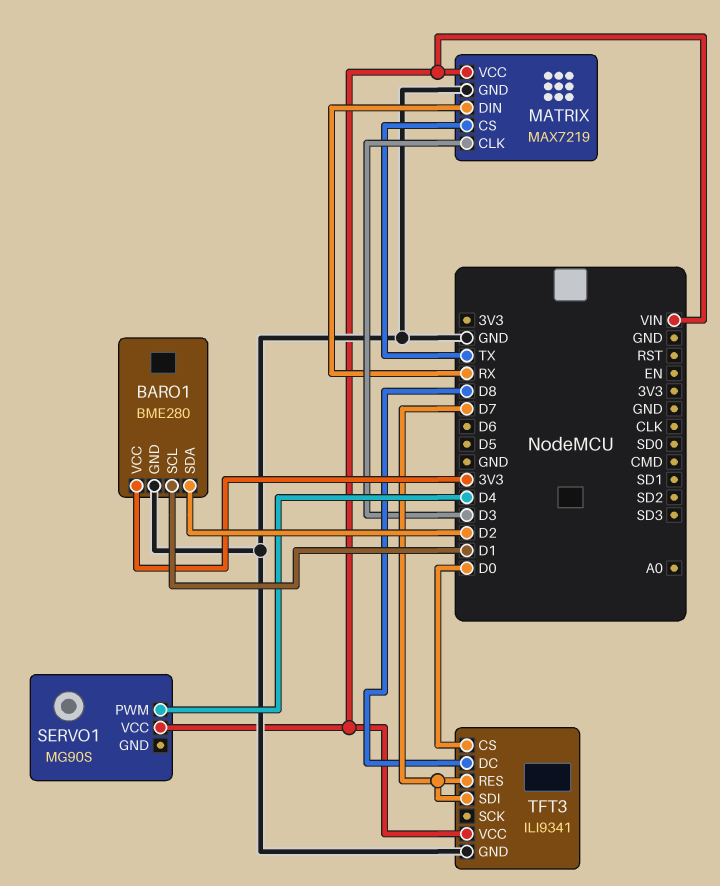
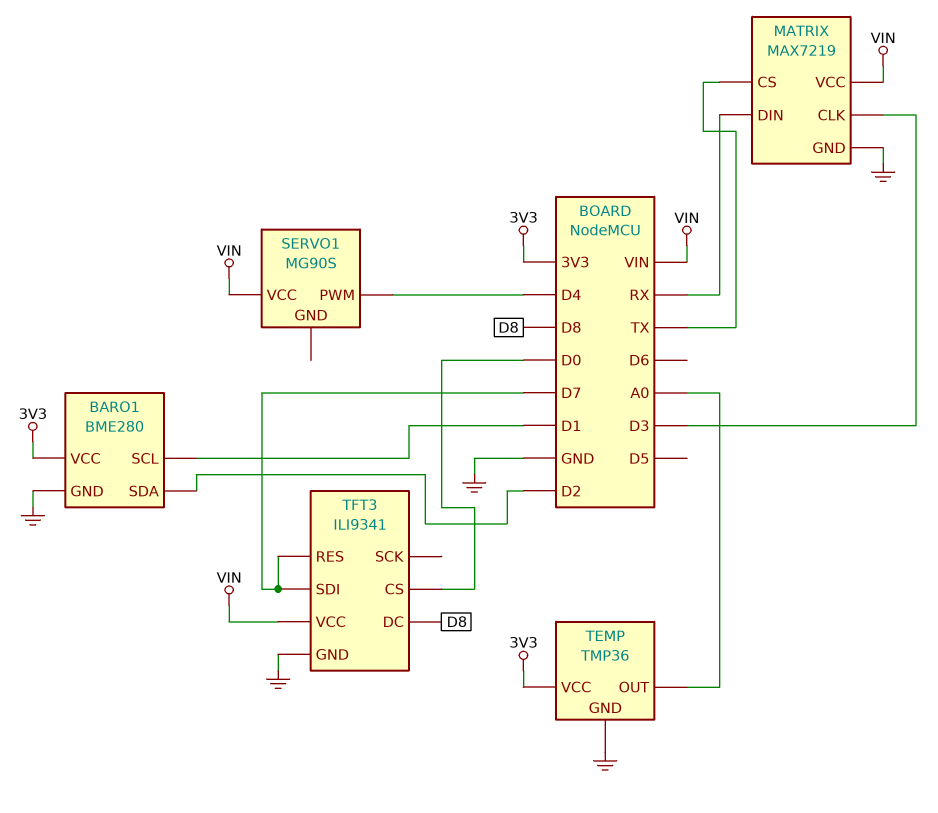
TEMP: none -> TMP36
TEMP pin GND: none -> GND
TEMP pin OUT: none -> A0
TEMP pin VCC: none -> 3V3

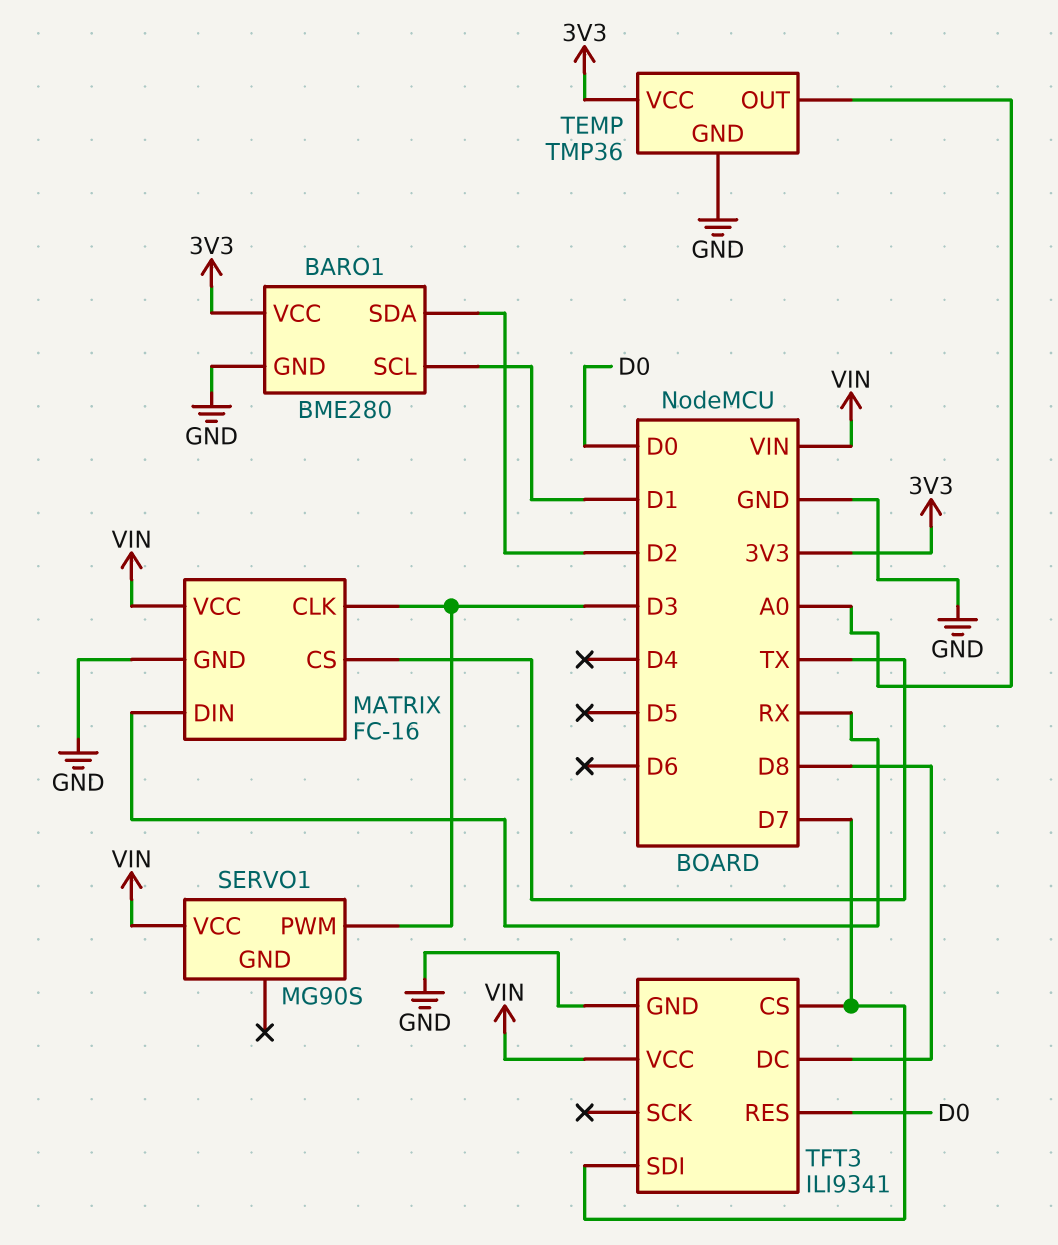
MATRIX: MAX7219 -> FC-16
SERVO1 pin PWM: D4 -> D3
TFT3 pin CS: D0 -> D7
TFT3 pin RES: D7 -> D0

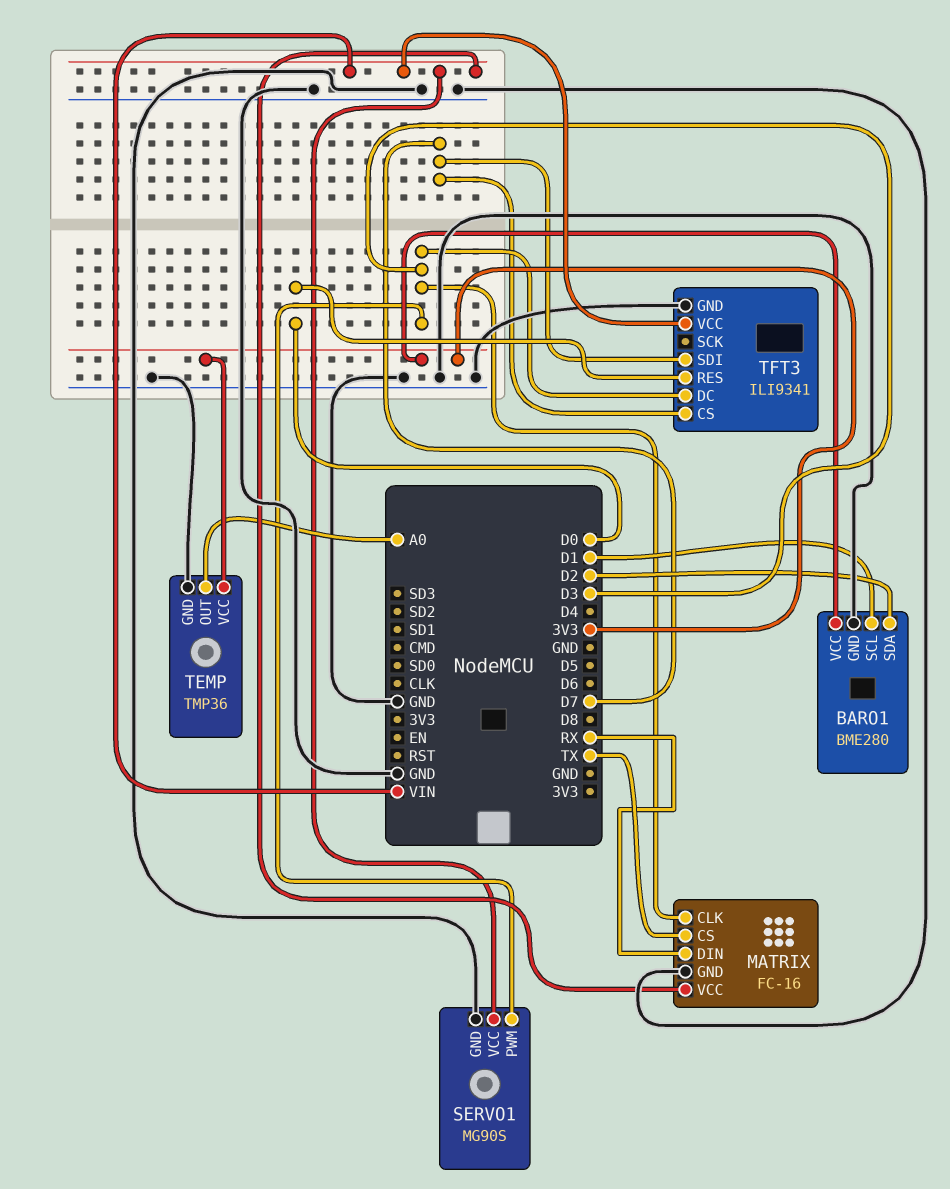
SERVO1 pin GND: none -> GND
TFT3 pin DC: D8 -> D3

